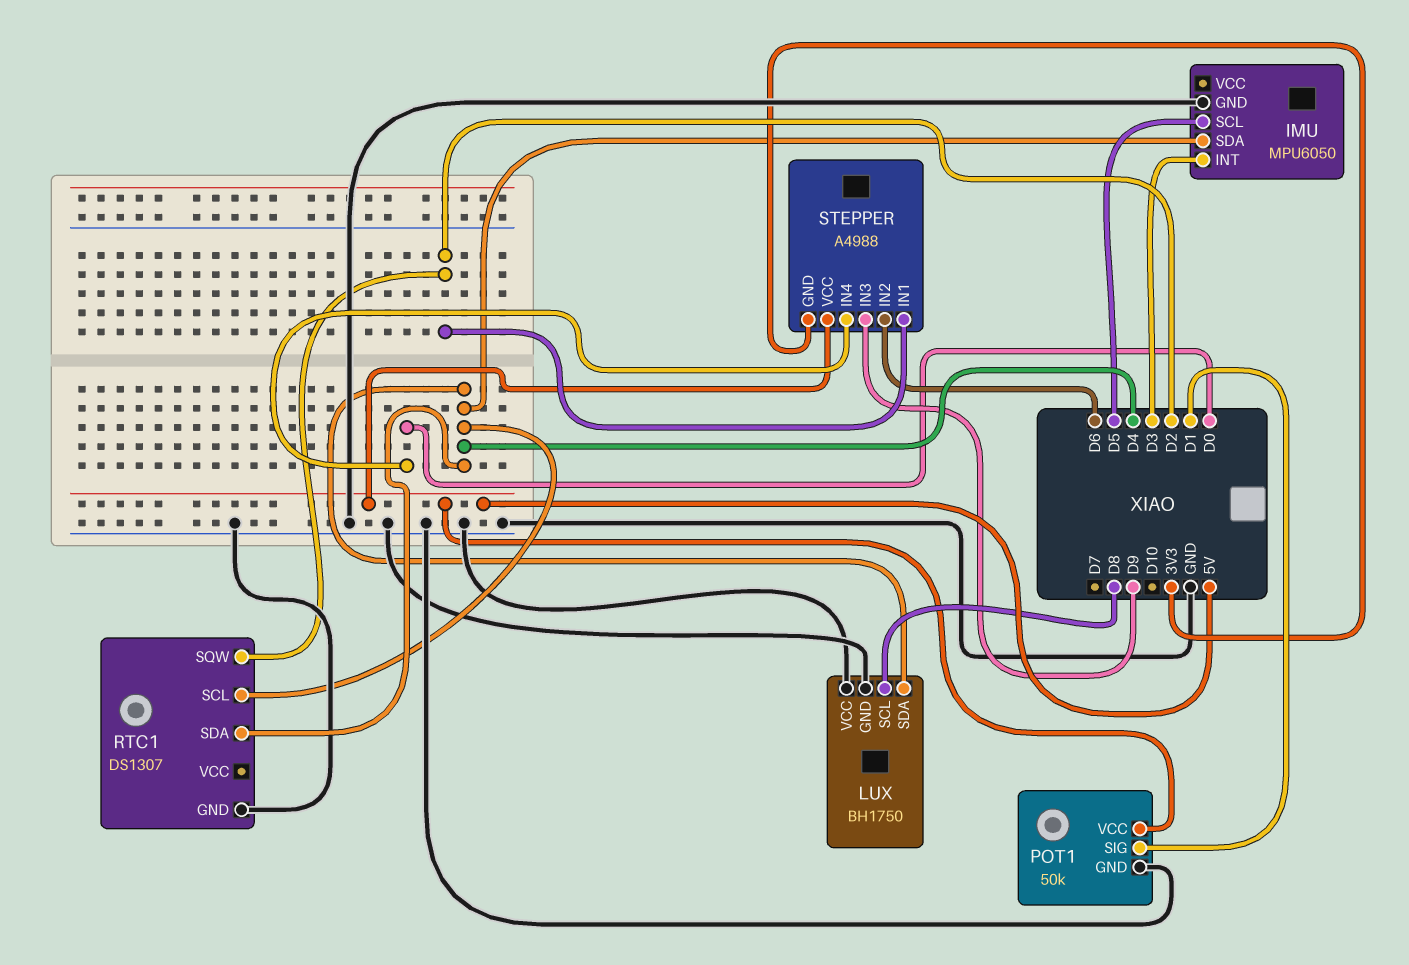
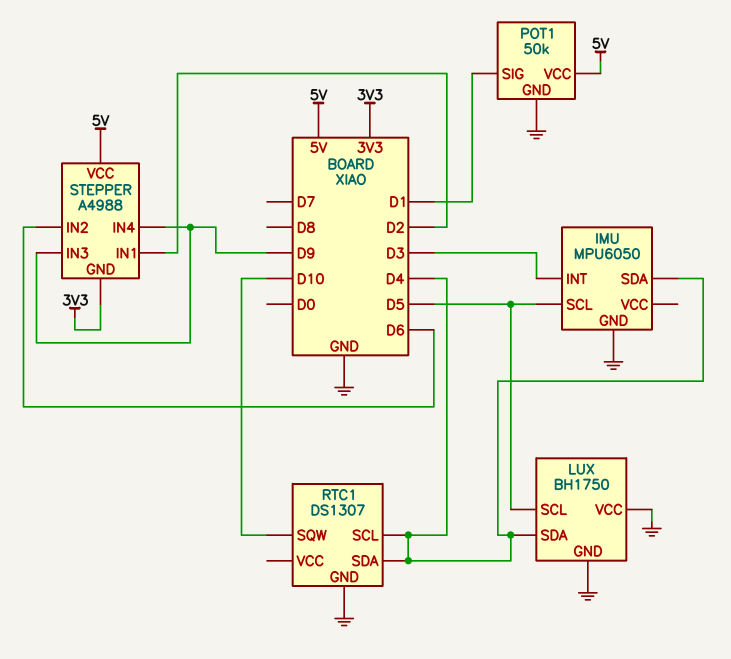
LUX pin SCL: D8 -> D5
RTC1 pin SQW: D2 -> D10
STEPPER pin IN4: D0 -> D9

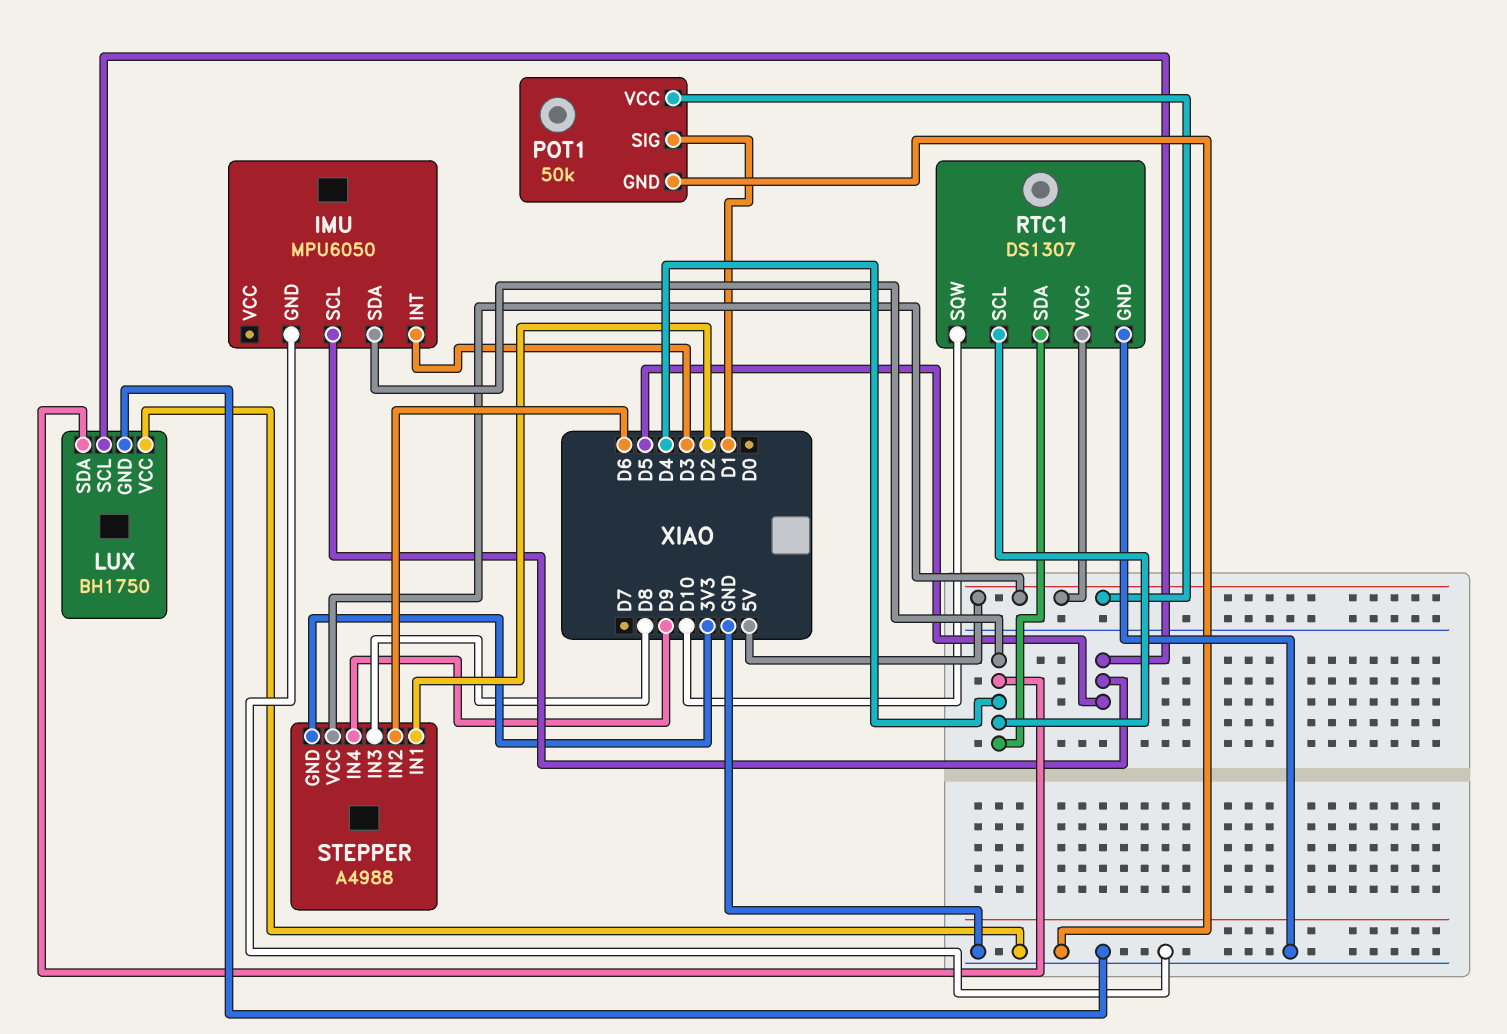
RTC1 pin VCC: none -> 5V
STEPPER pin IN3: D9 -> D8

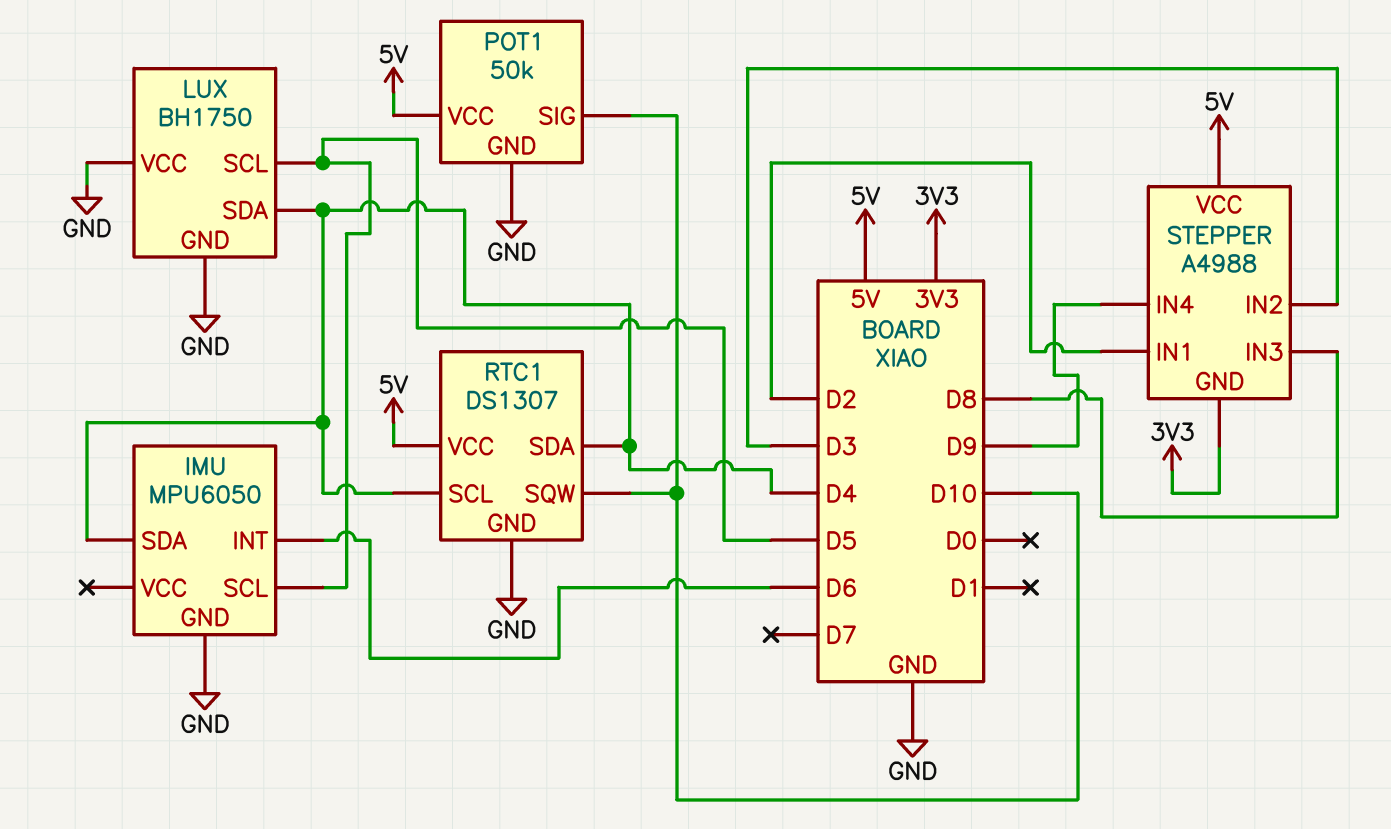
IMU pin INT: D3 -> D6
POT1 pin SIG: D1 -> D10
STEPPER pin IN2: D6 -> D3

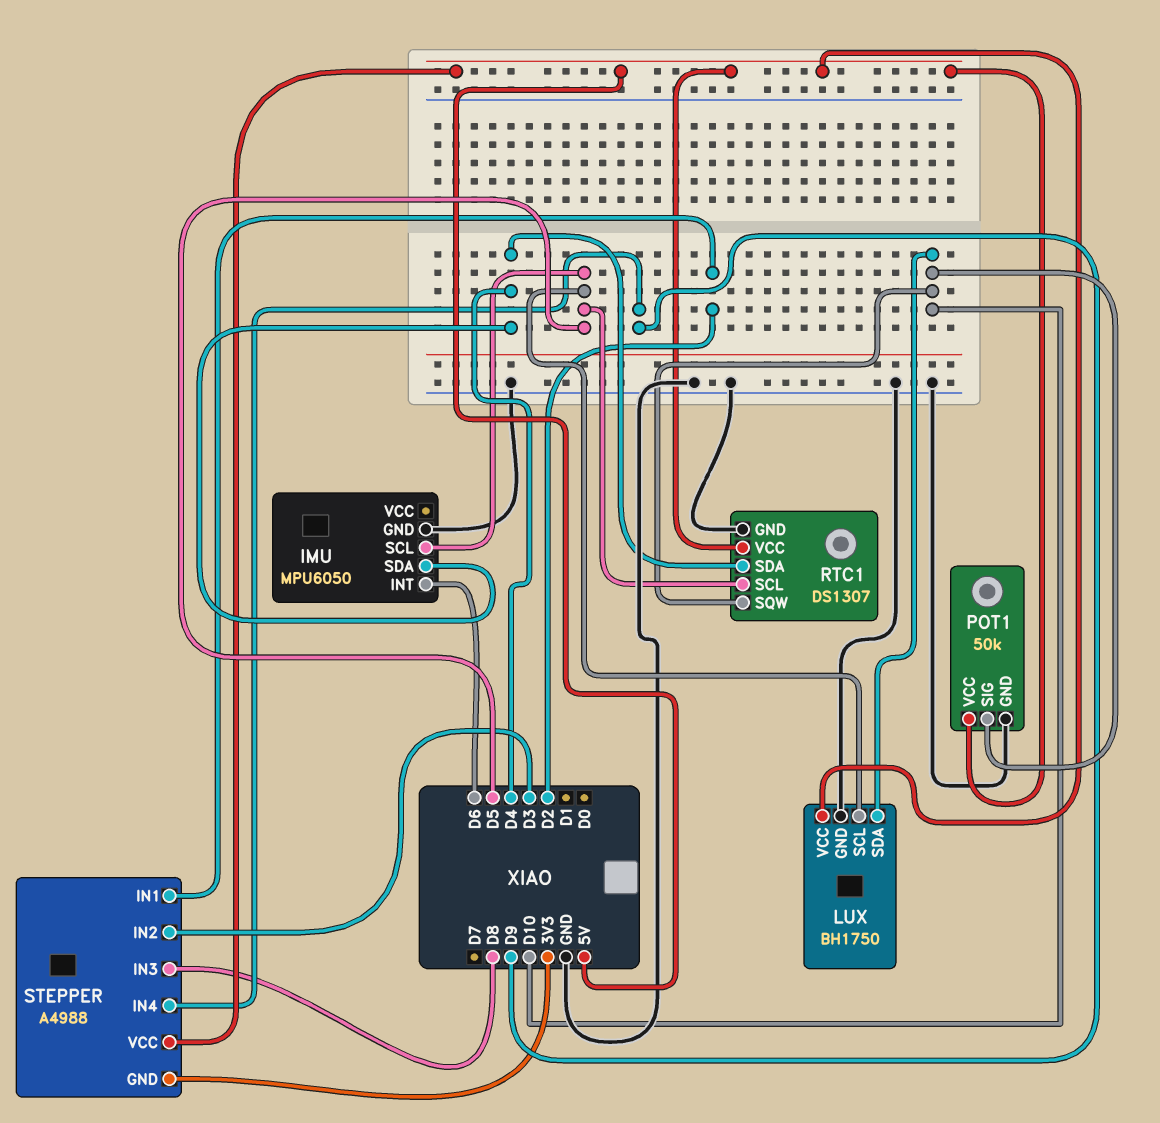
LUX pin SDA: D4 -> D10
LUX pin VCC: GND -> 5V
RTC1 pin SCL: D4 -> D5

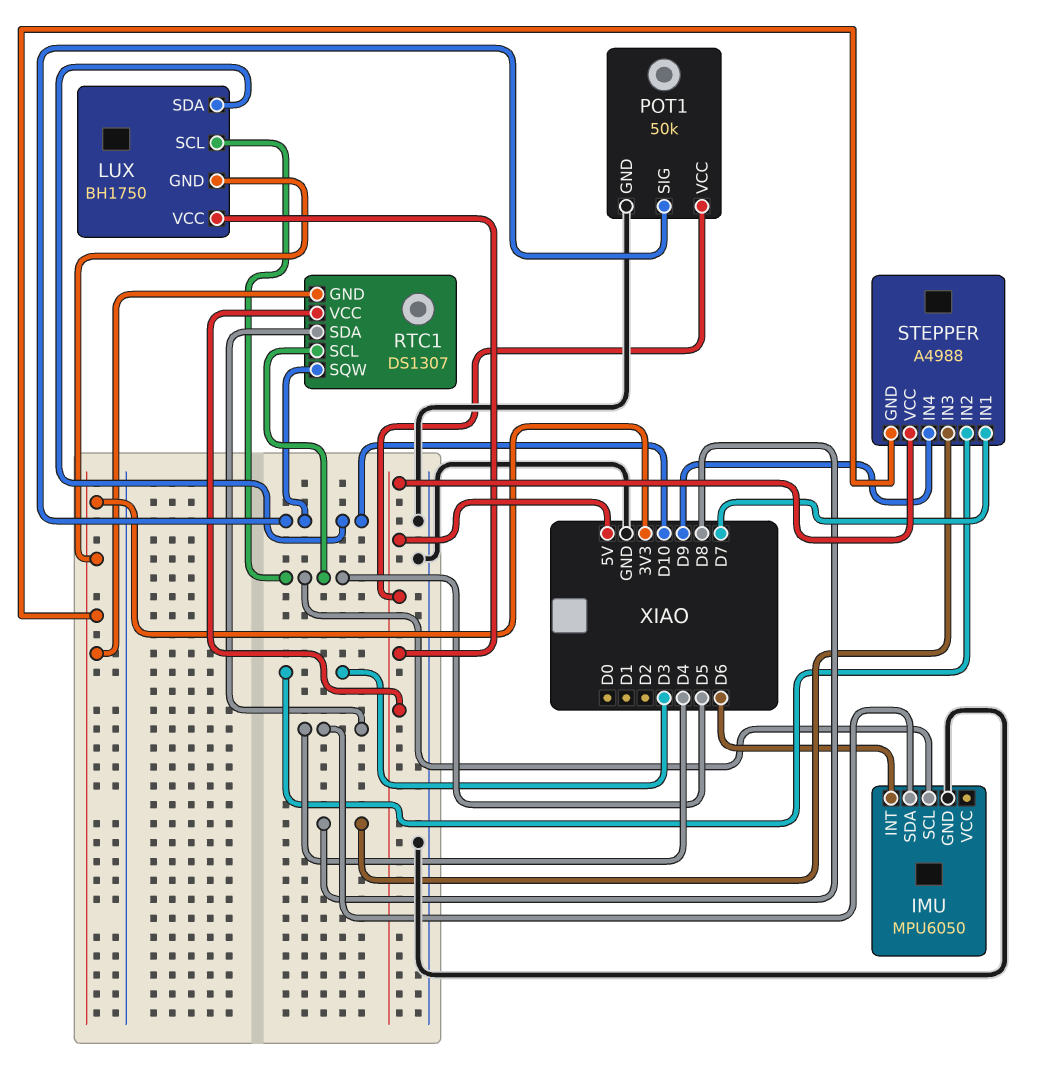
LUX pin GND: GND -> 3V3
RTC1 pin GND: GND -> 3V3
STEPPER pin IN1: D2 -> D7

